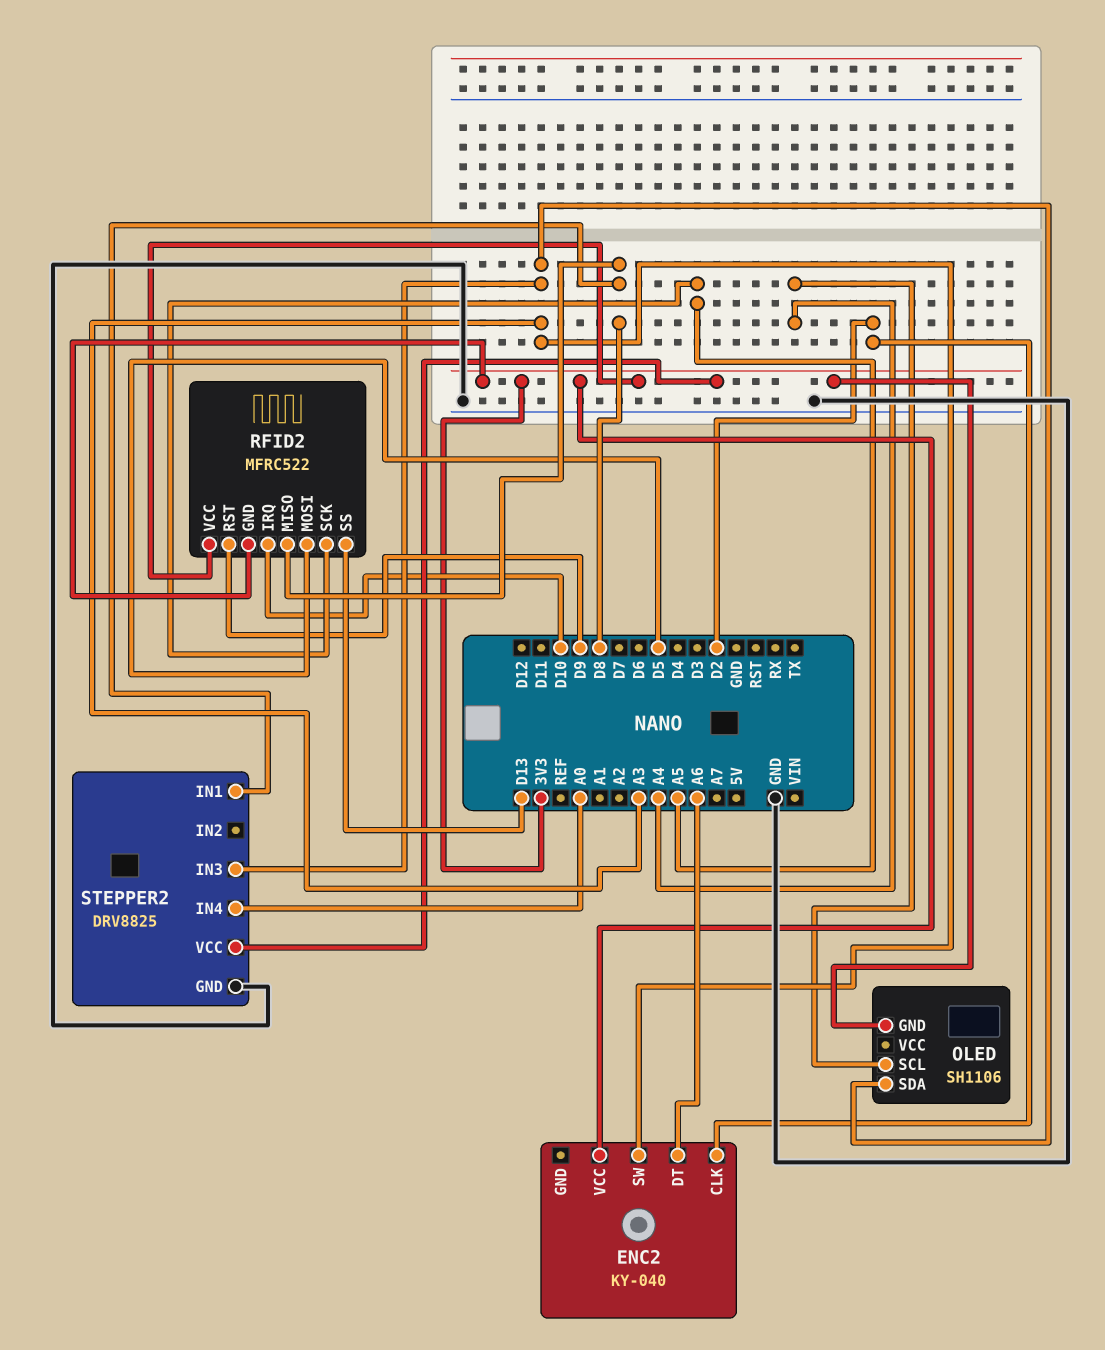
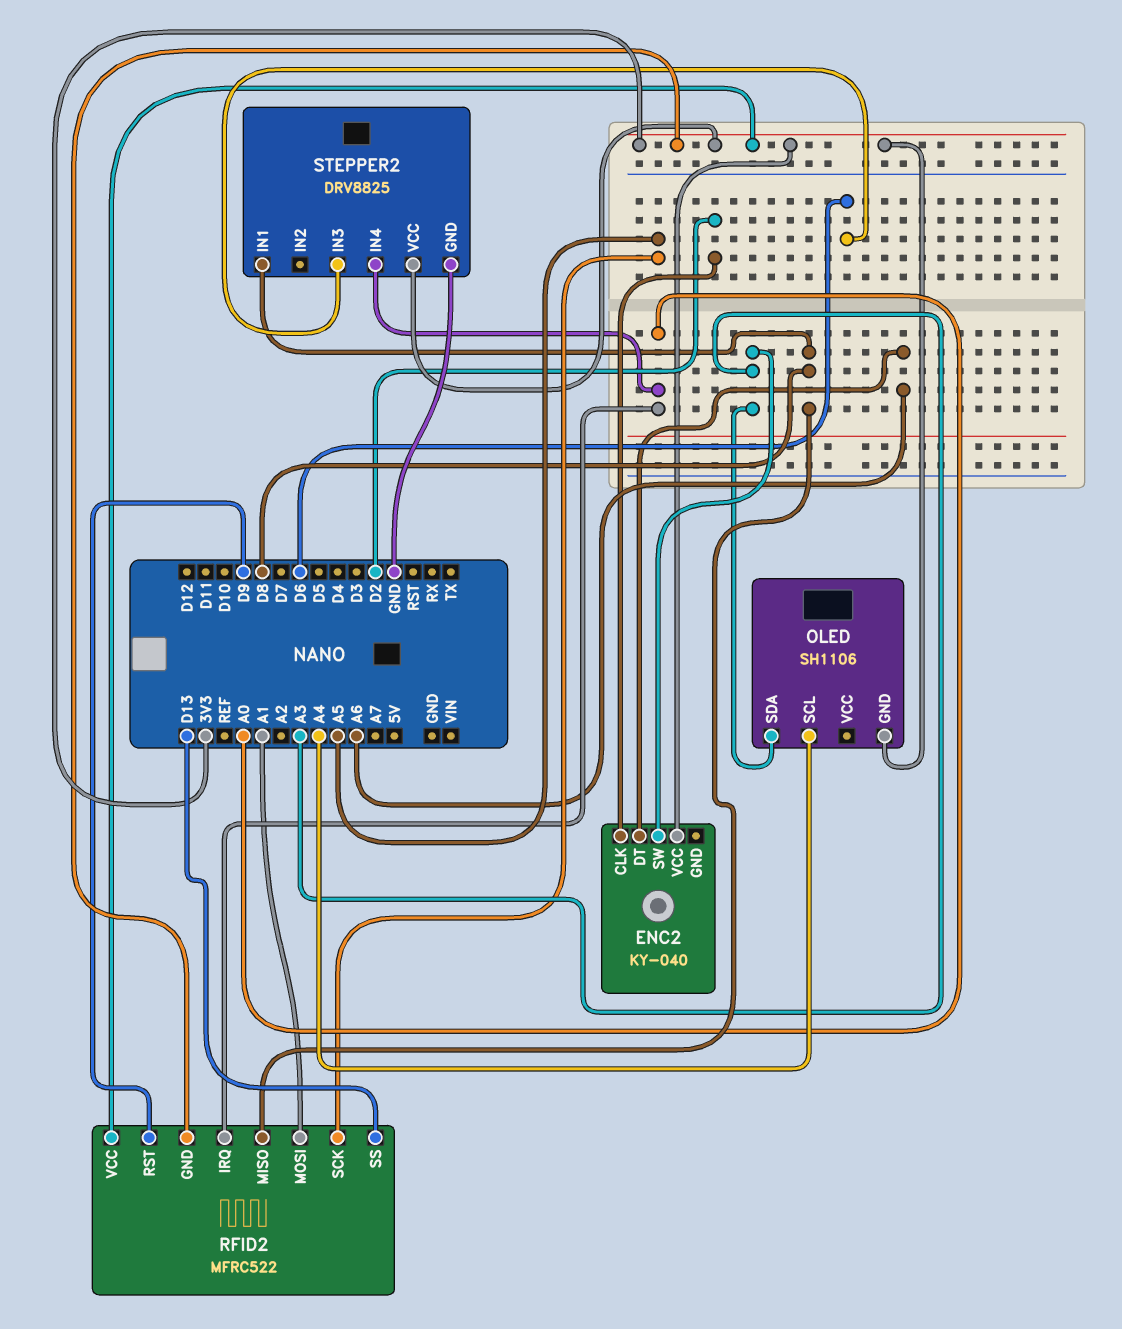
RFID2 pin IRQ: D10 -> A0
RFID2 pin MOSI: D5 -> A1
STEPPER2 pin IN3: A3 -> D6

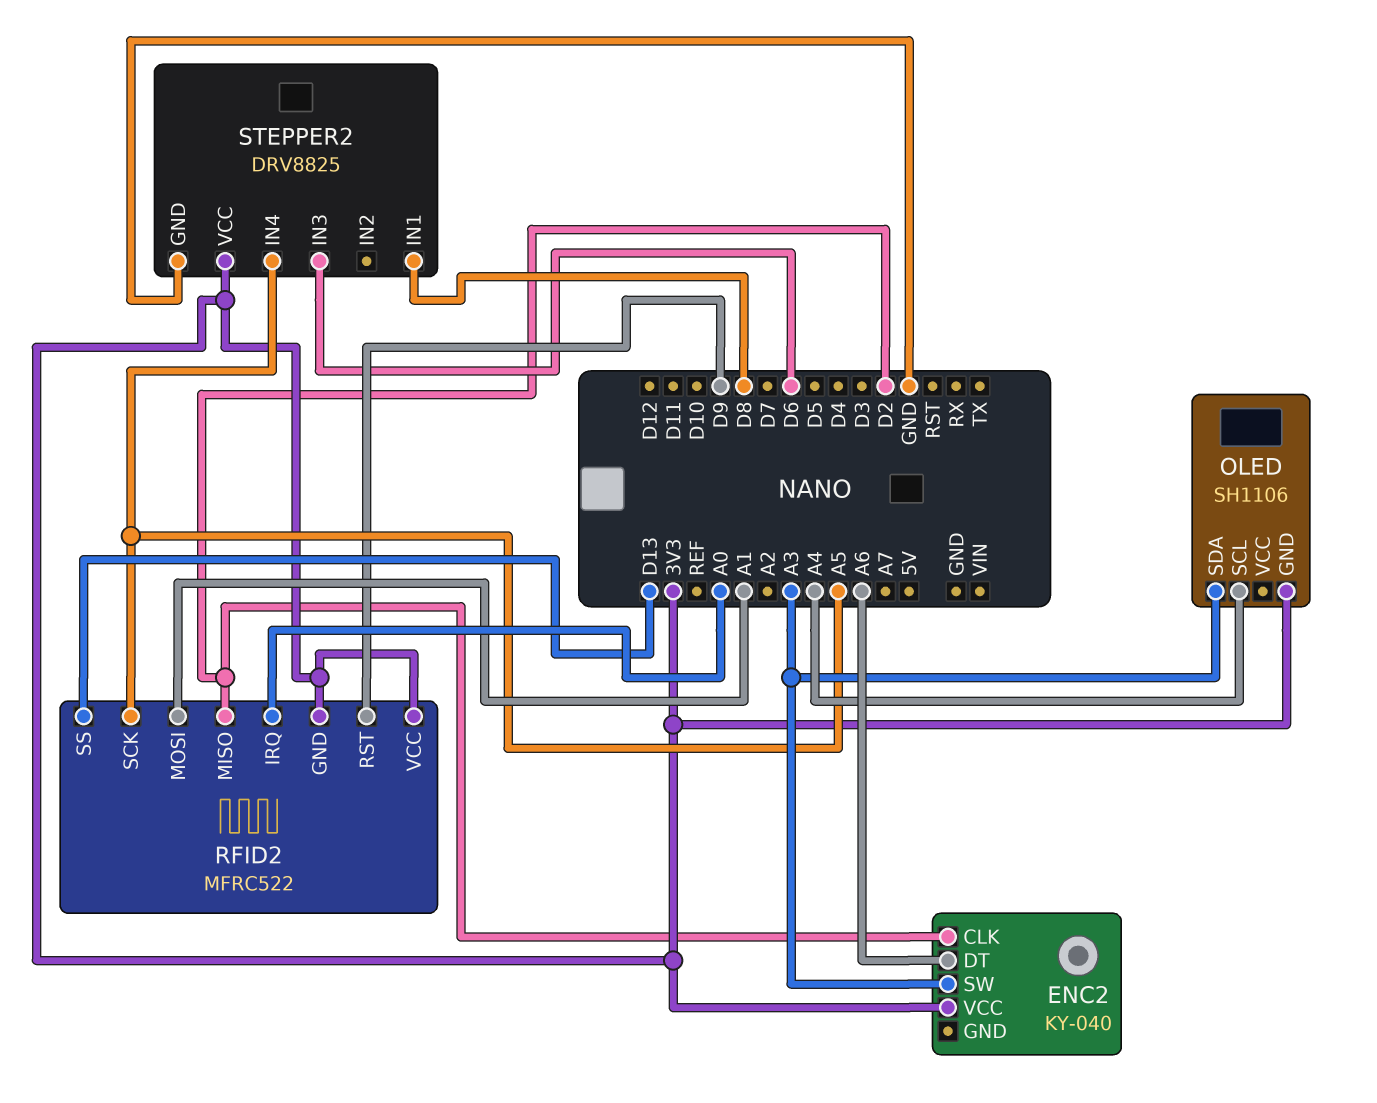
RFID2 pin MISO: D8 -> D2
STEPPER2 pin IN4: A0 -> A5

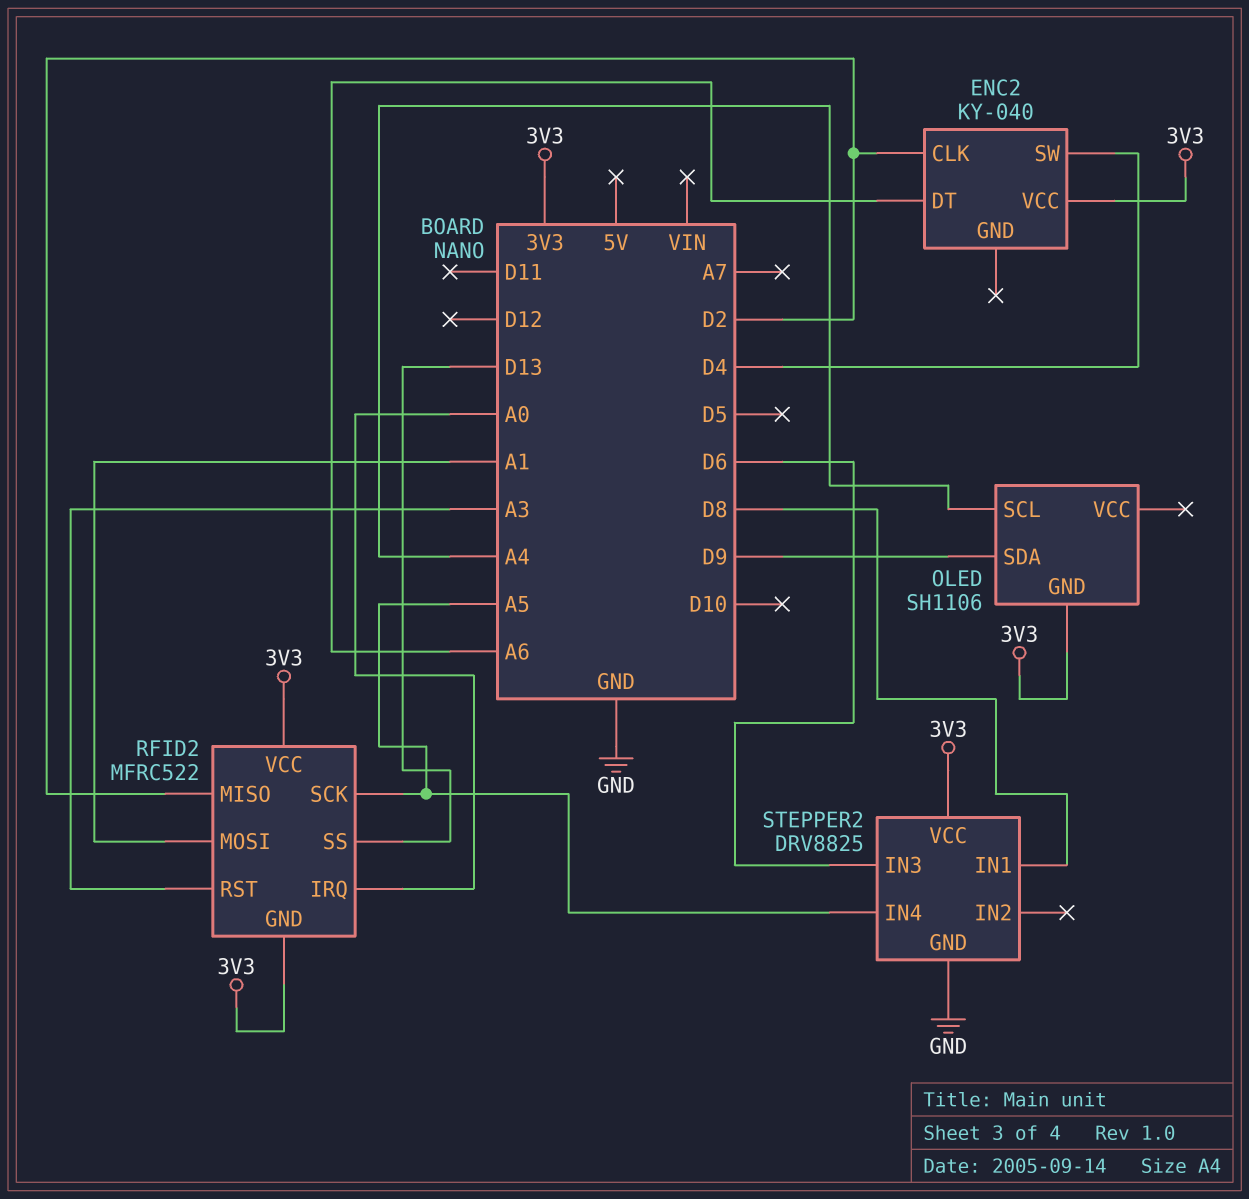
ENC2 pin SW: A3 -> D4
OLED pin SDA: A3 -> D9
RFID2 pin RST: D9 -> A3

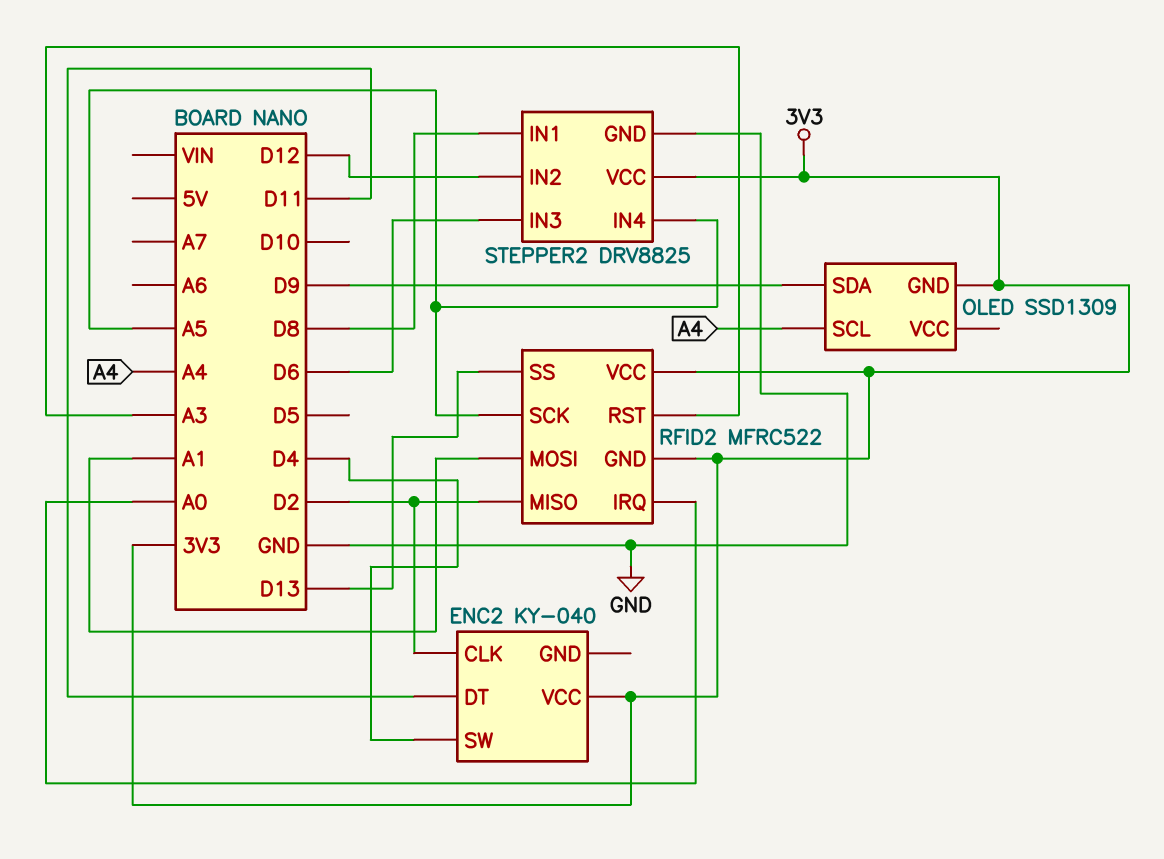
ENC2 pin DT: A6 -> D11
OLED: SH1106 -> SSD1309
STEPPER2 pin IN2: none -> D12

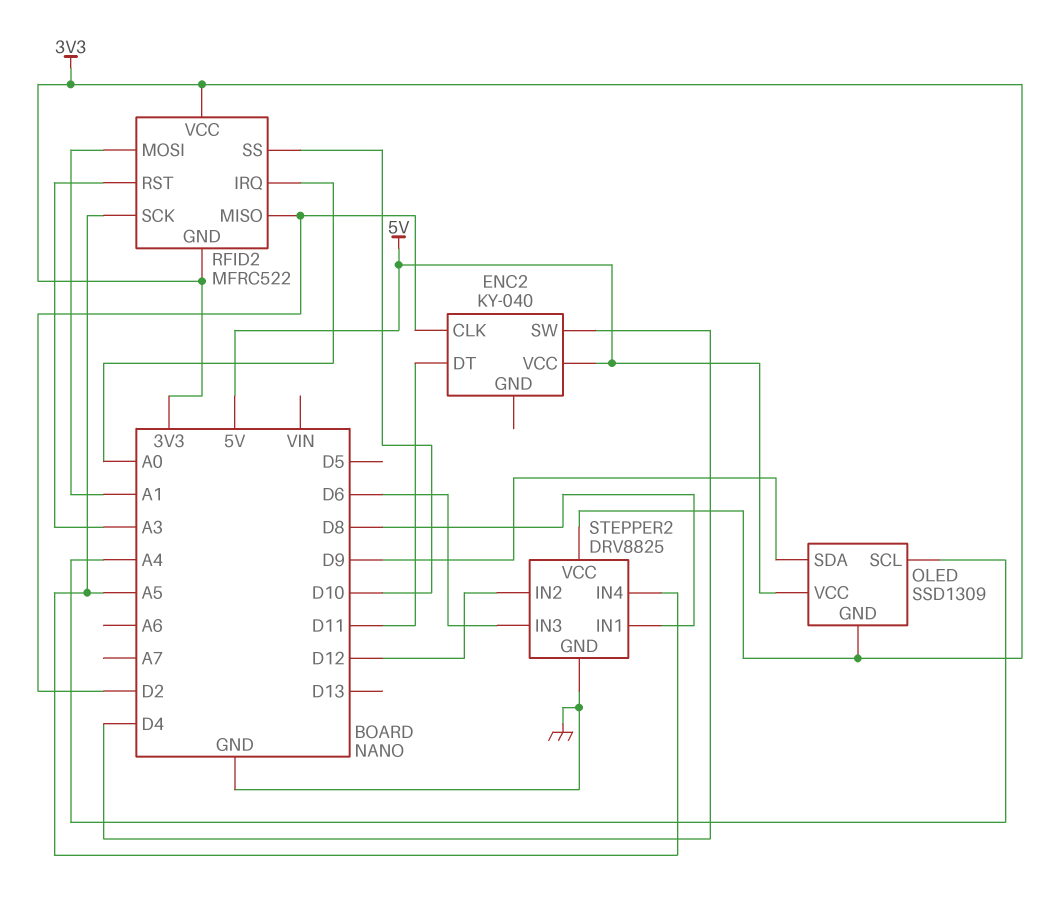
ENC2 pin VCC: 3V3 -> 5V
OLED pin VCC: none -> 5V
RFID2 pin SS: D13 -> D10

